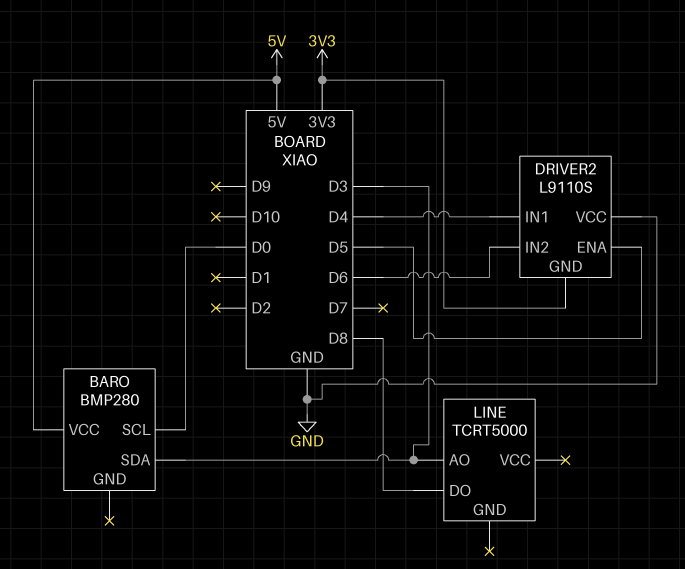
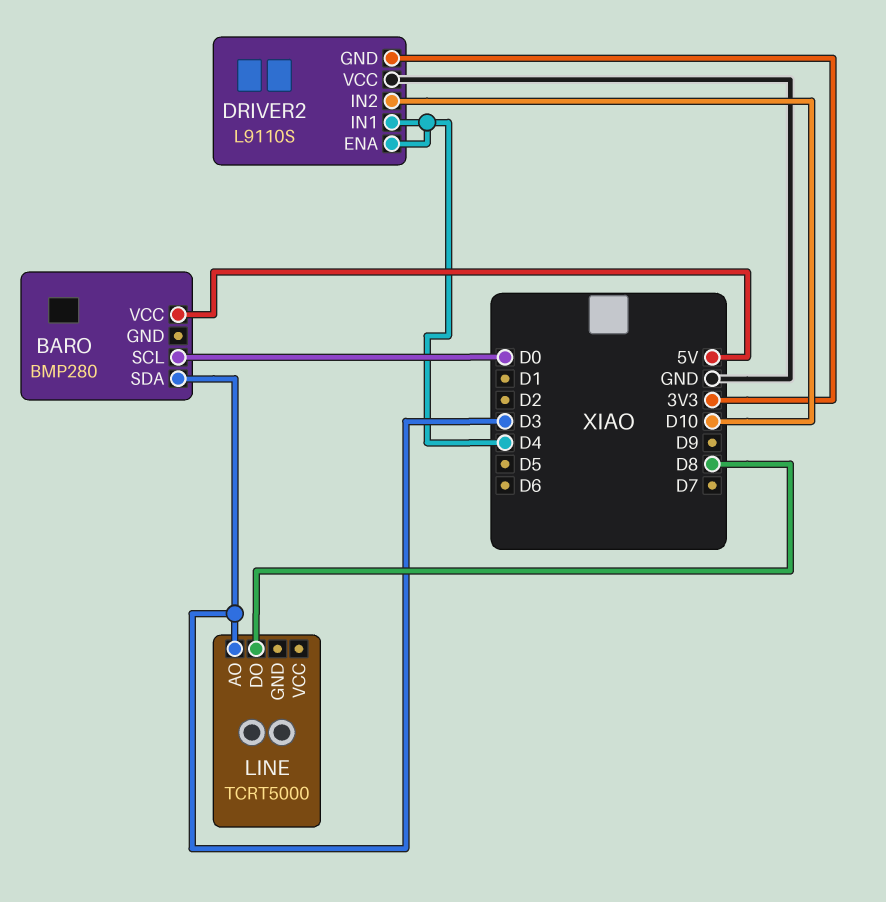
DRIVER2 pin ENA: D5 -> D4
DRIVER2 pin IN2: D6 -> D10

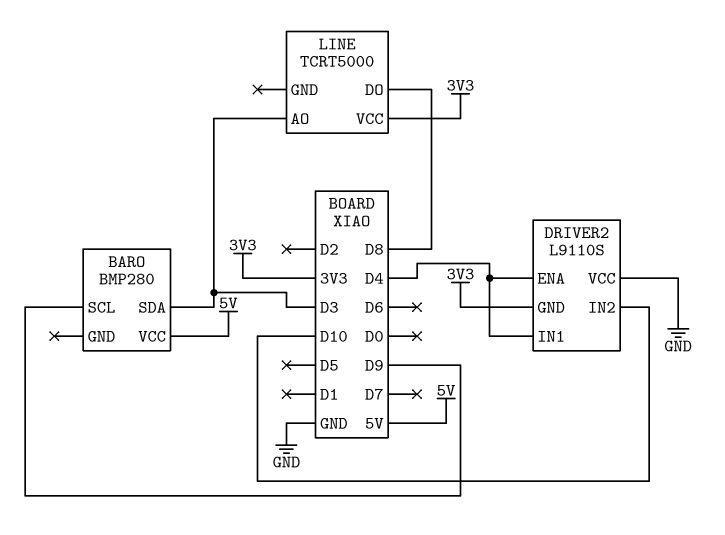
BARO pin SCL: D0 -> D9
LINE pin VCC: none -> 3V3

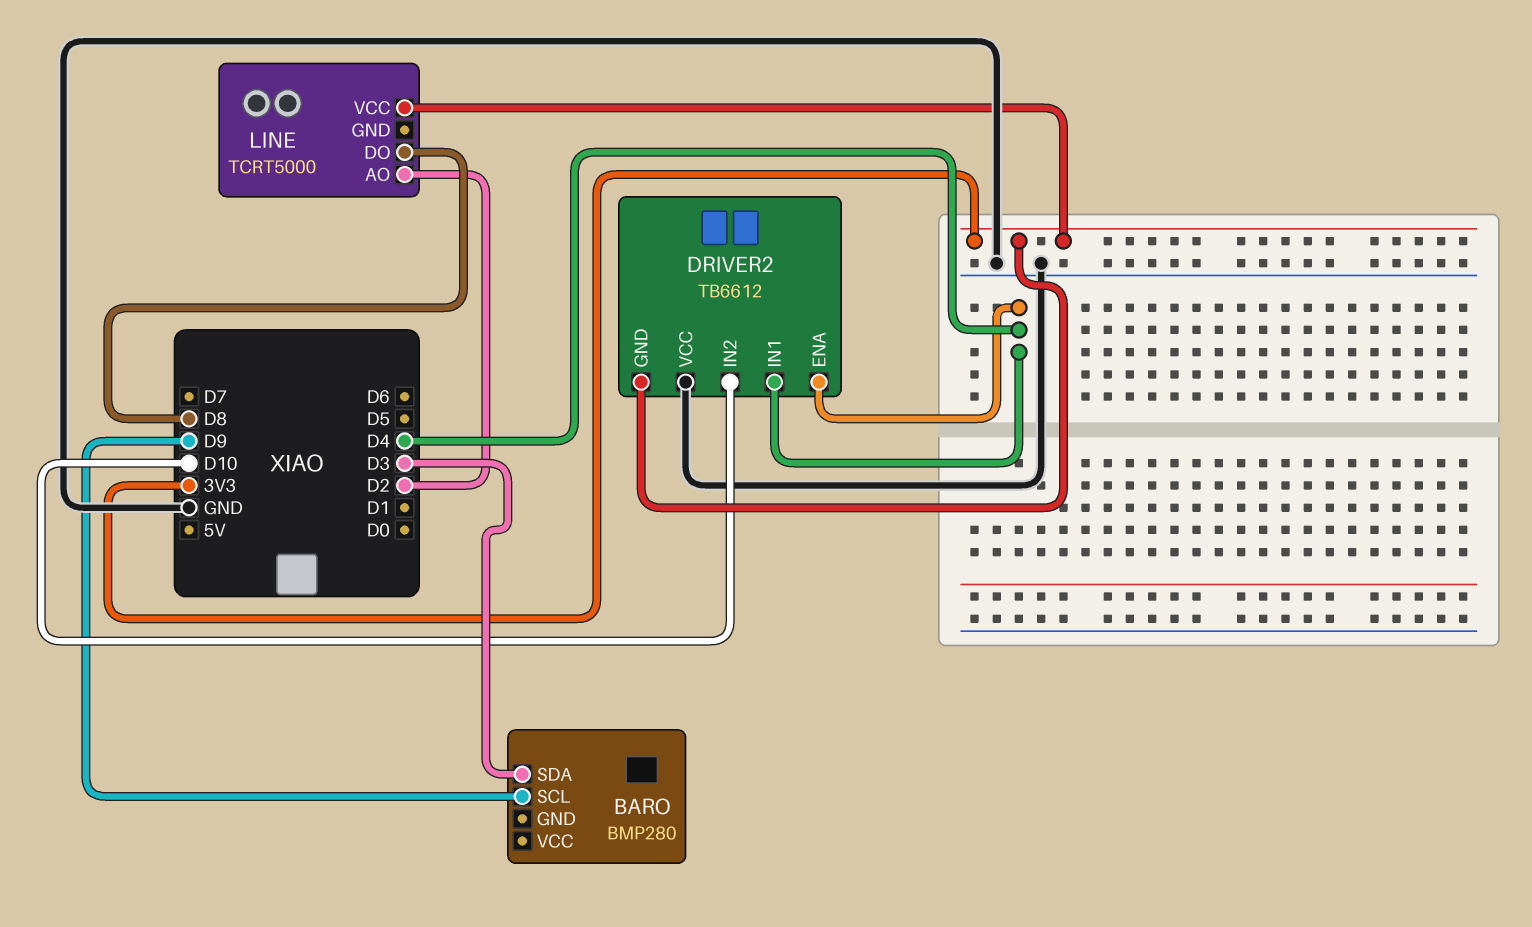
BARO pin VCC: 5V -> none
DRIVER2: L9110S -> TB6612
LINE pin AO: D3 -> D2

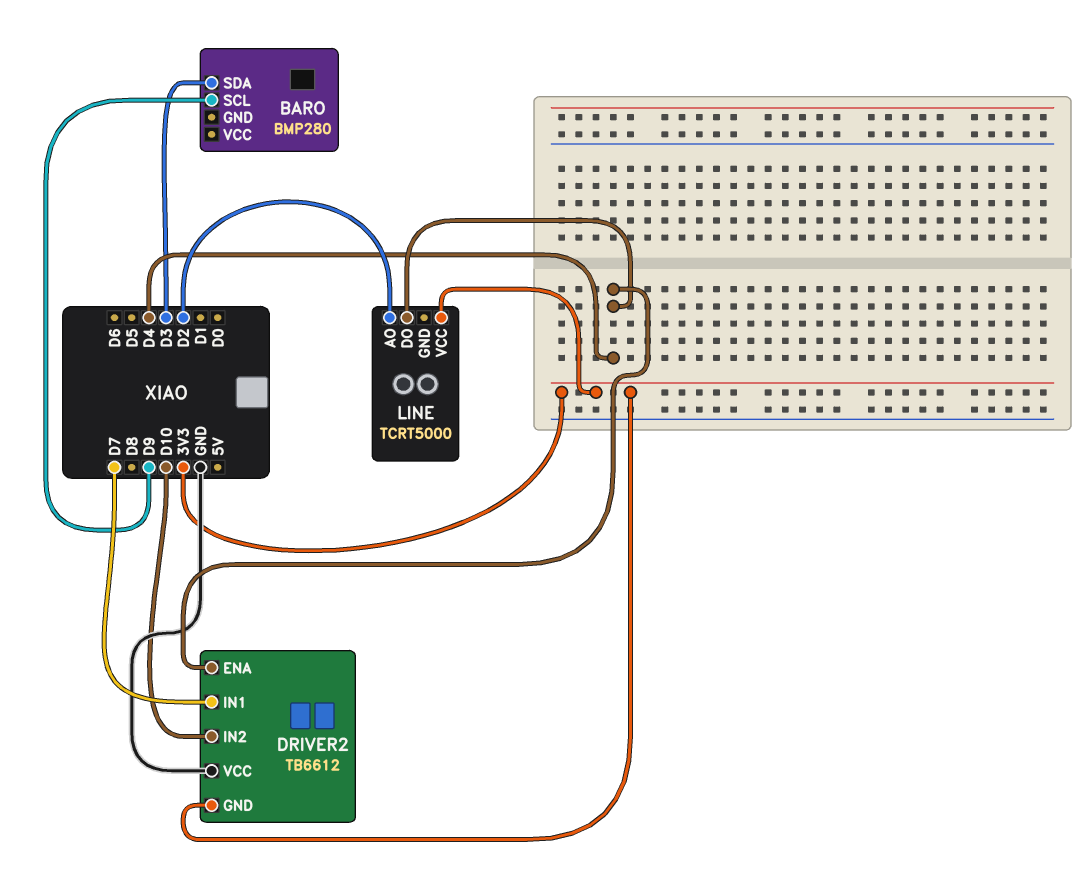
DRIVER2 pin IN1: D4 -> D7
LINE pin DO: D8 -> D4

